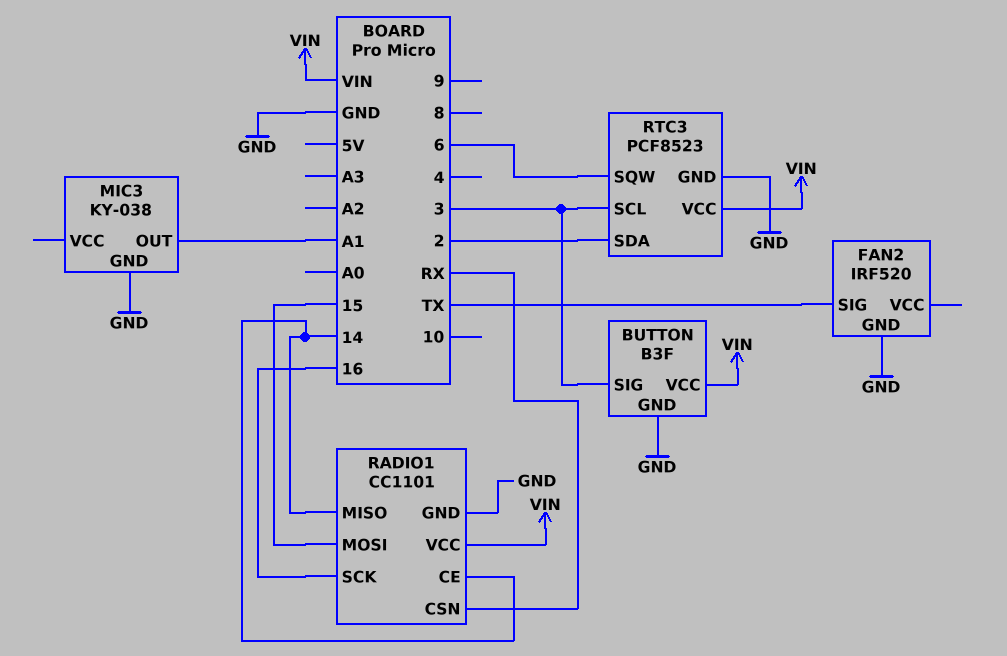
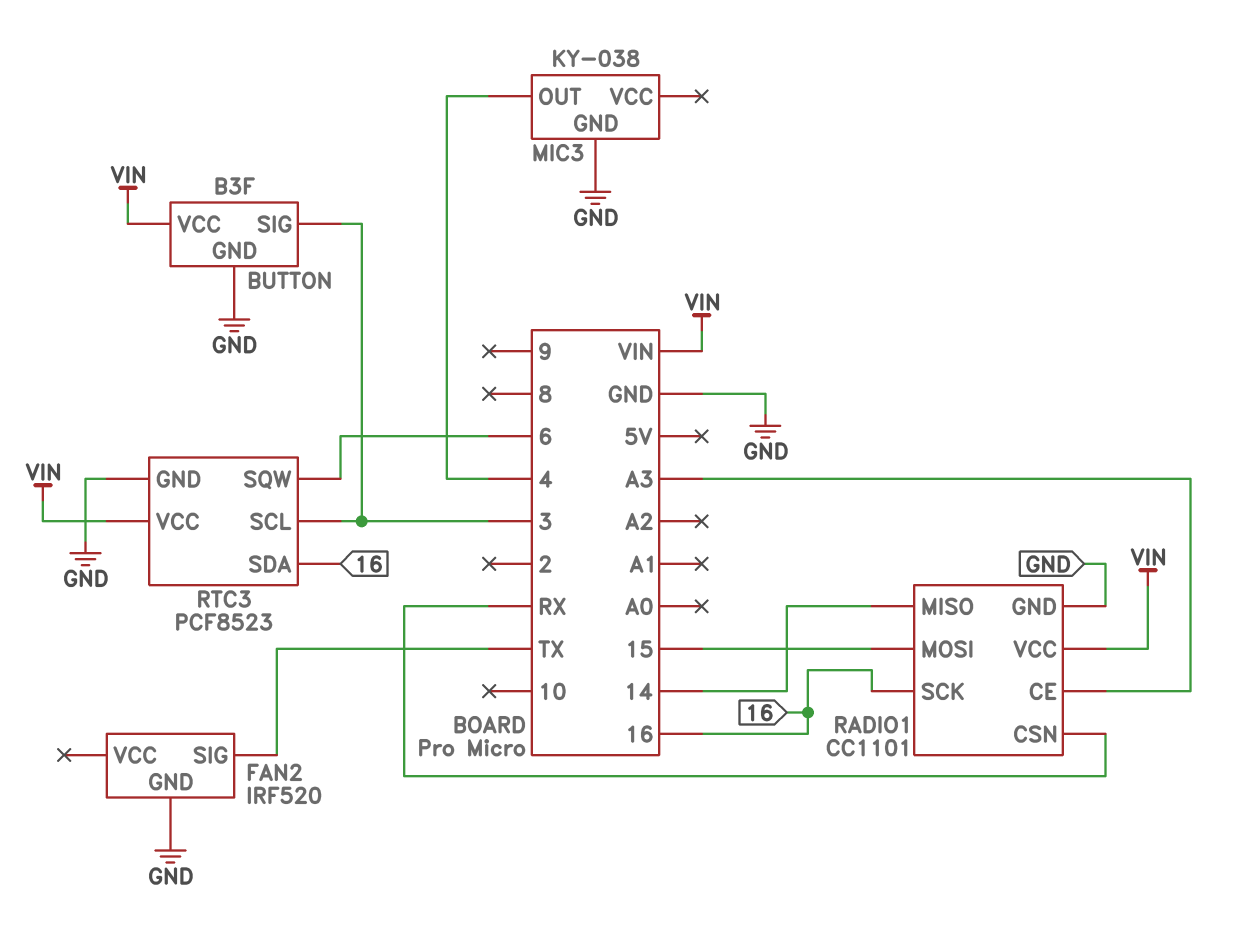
MIC3 pin OUT: A1 -> 4
RADIO1 pin CE: 14 -> A3
RTC3 pin SDA: 2 -> 16

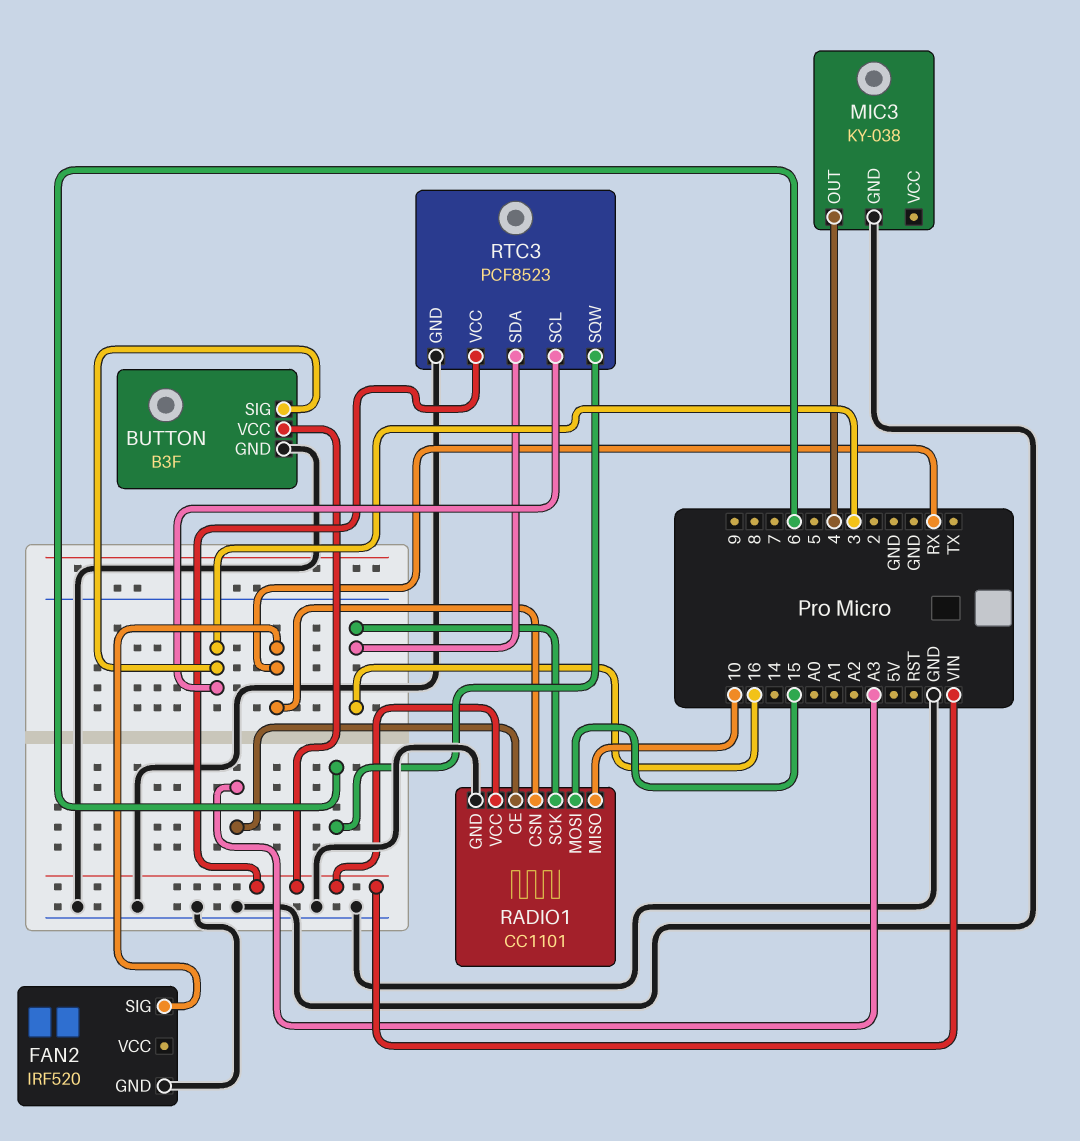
FAN2 pin SIG: TX -> RX
RADIO1 pin MISO: 14 -> 10

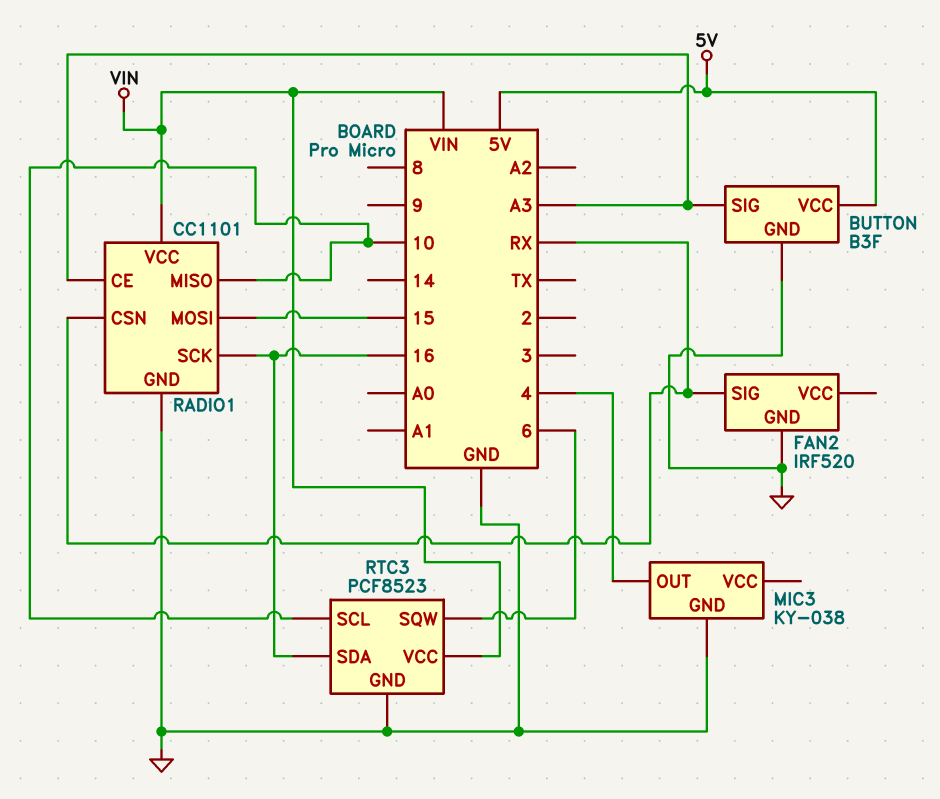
BUTTON pin SIG: 3 -> A3
BUTTON pin VCC: VIN -> 5V
RTC3 pin SCL: 3 -> 10

